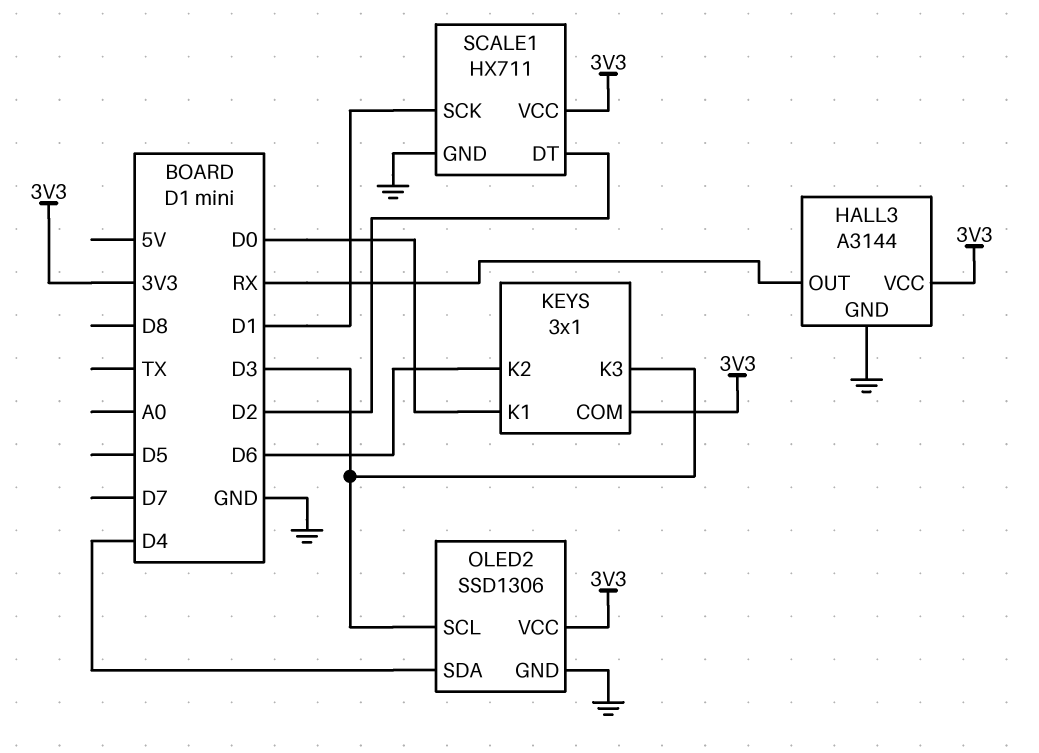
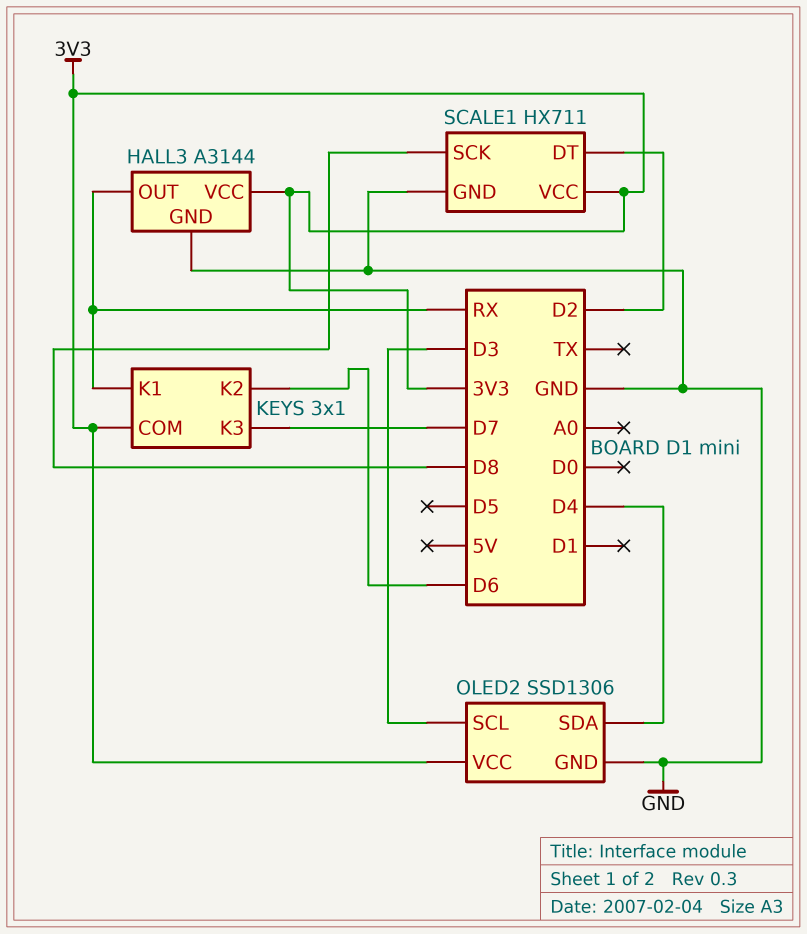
KEYS pin K1: D0 -> RX
KEYS pin K3: D3 -> D7
SCALE1 pin SCK: D1 -> D8

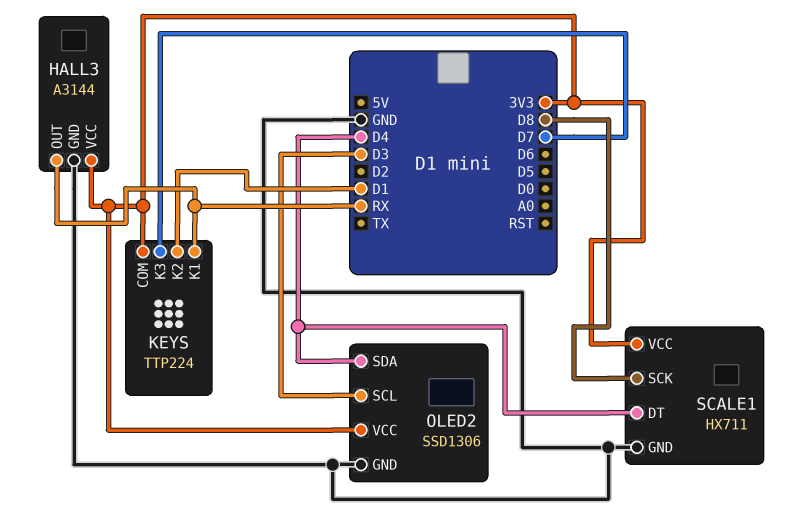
KEYS: 3x1 -> TTP224
KEYS pin K2: D6 -> D1
SCALE1 pin DT: D2 -> D4

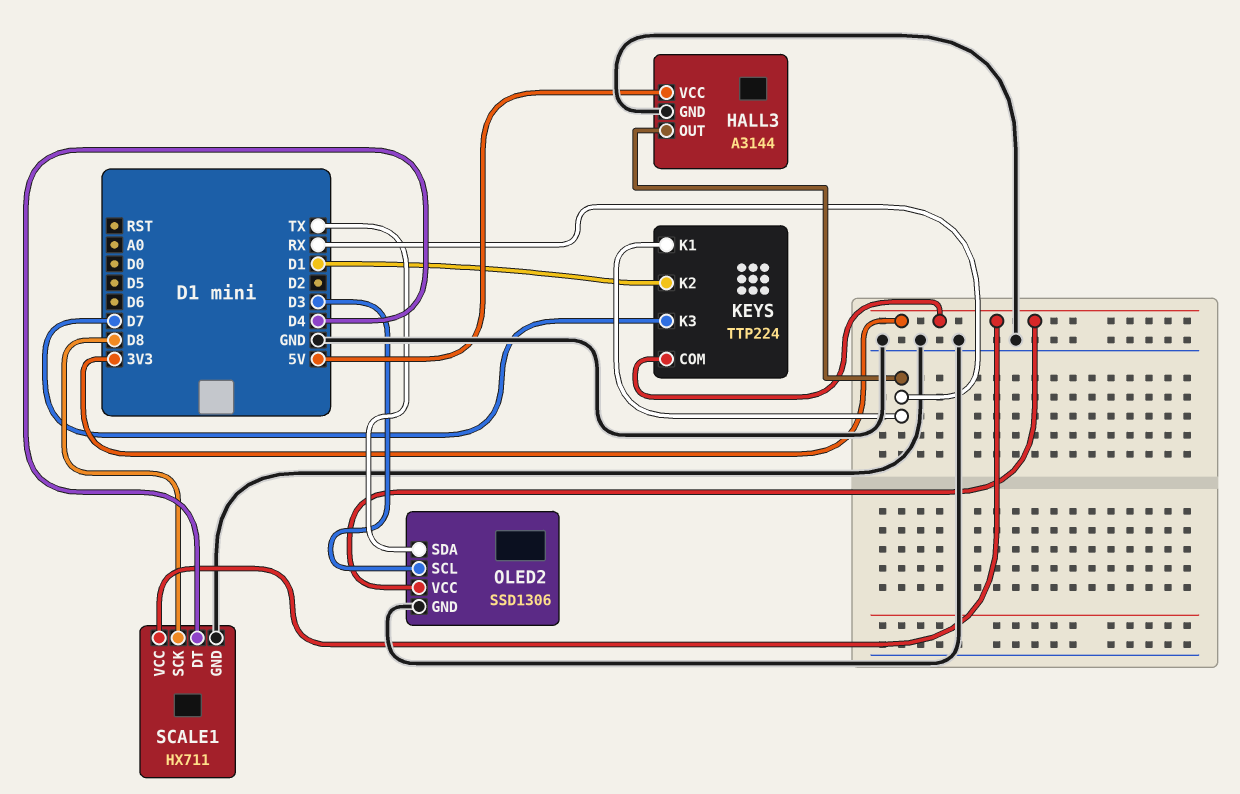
HALL3 pin VCC: 3V3 -> 5V
OLED2 pin SDA: D4 -> TX

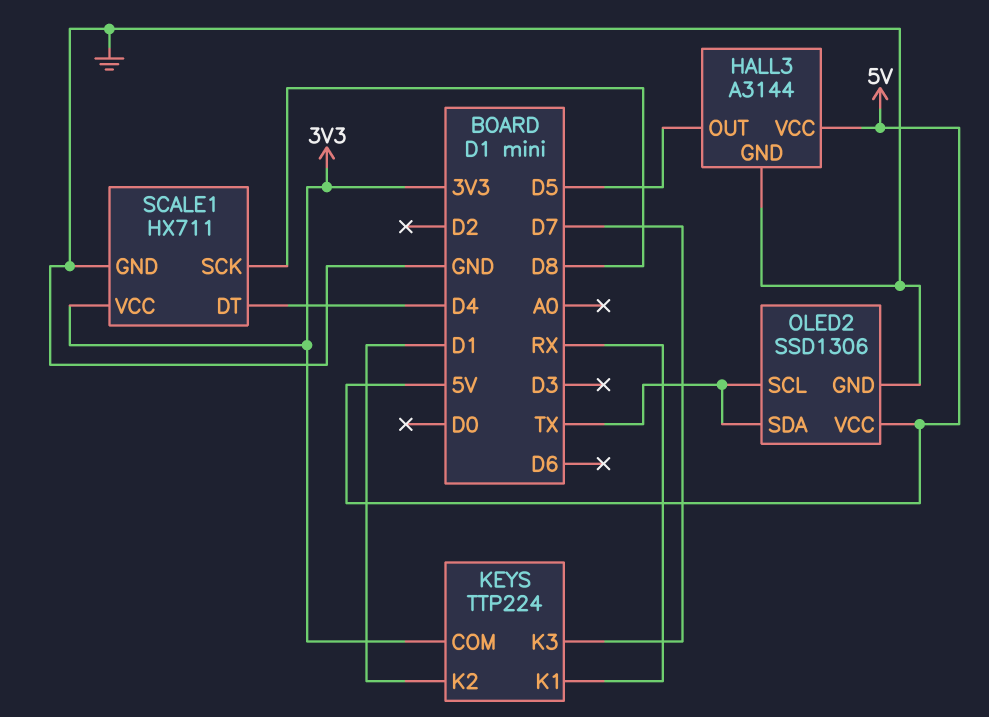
HALL3 pin OUT: RX -> D5
OLED2 pin SCL: D3 -> TX
OLED2 pin VCC: 3V3 -> 5V

